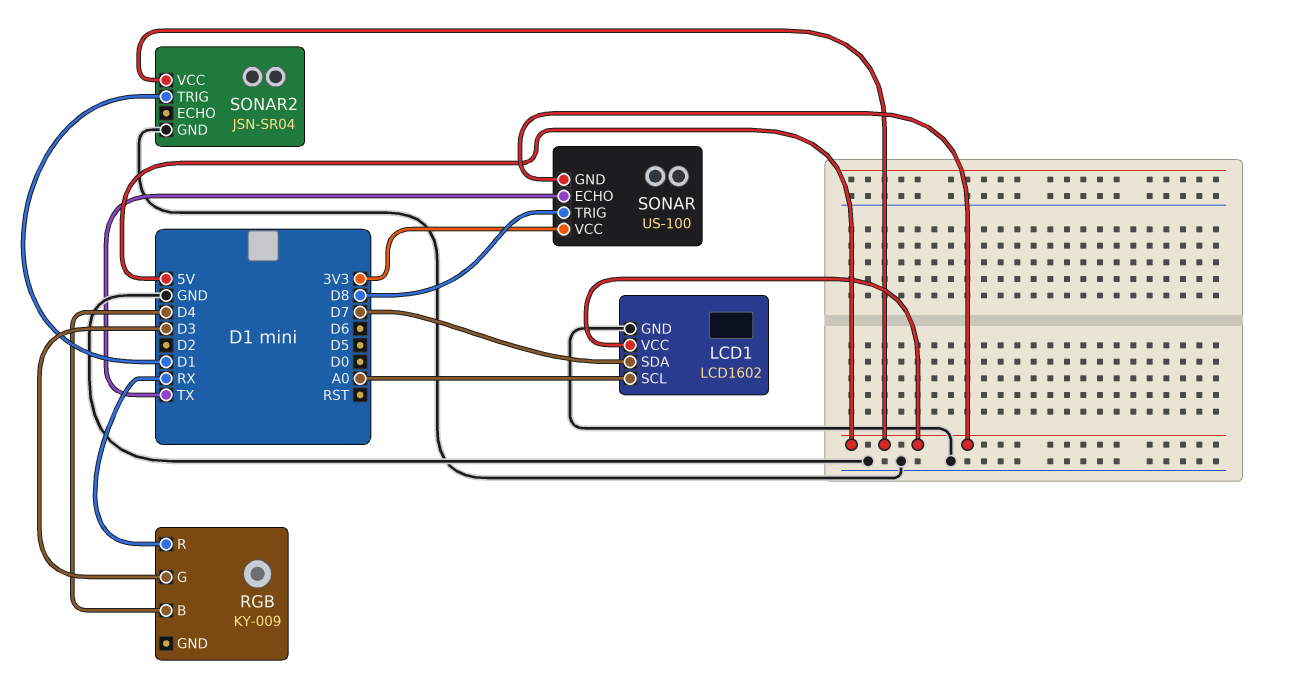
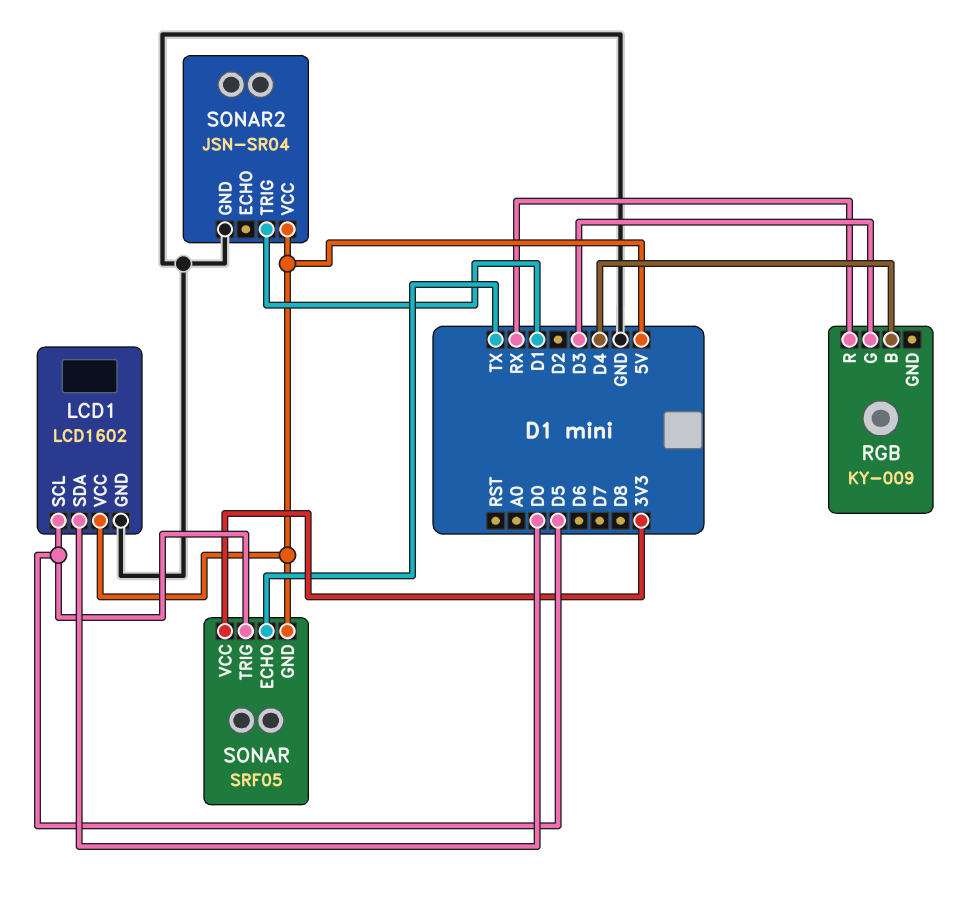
LCD1 pin SCL: A0 -> D5
LCD1 pin SDA: D7 -> D0
SONAR: US-100 -> SRF05
SONAR pin TRIG: D8 -> D5

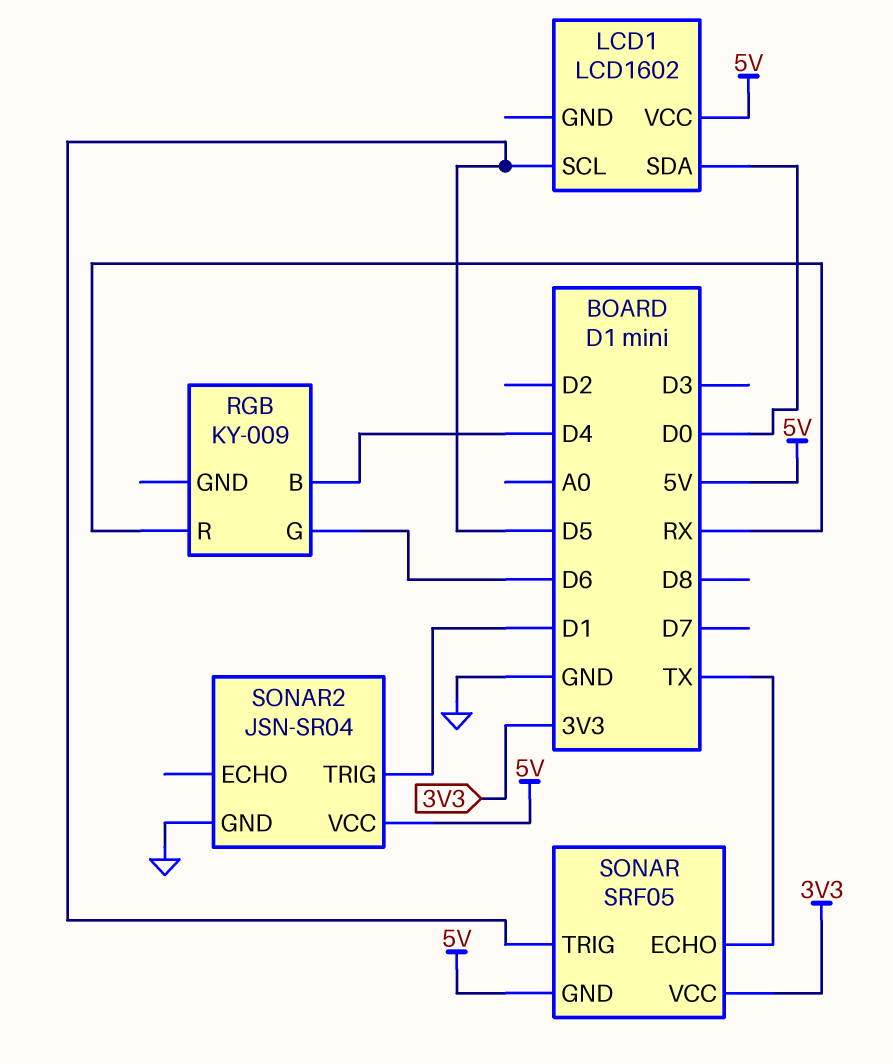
LCD1 pin GND: GND -> none
RGB pin G: D3 -> D6

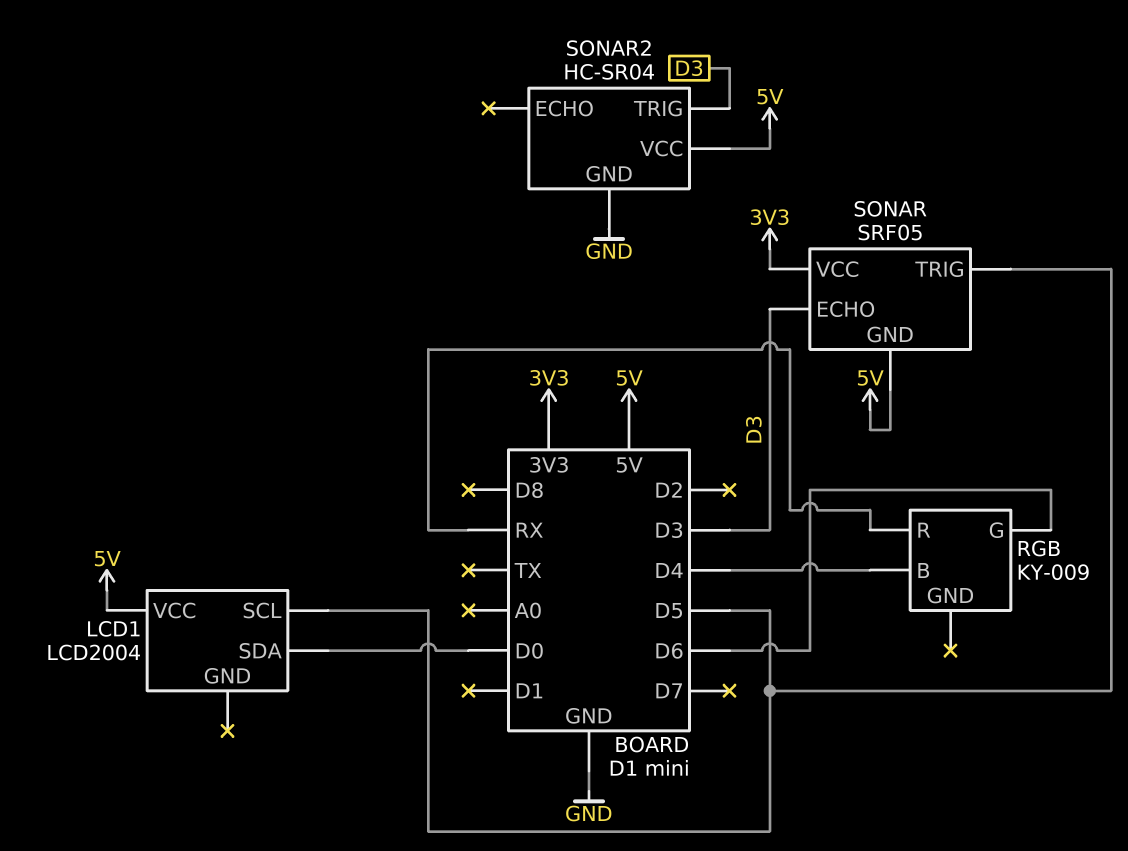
LCD1: LCD1602 -> LCD2004
SONAR pin ECHO: TX -> D3
SONAR2: JSN-SR04 -> HC-SR04
SONAR2 pin TRIG: D1 -> D3

